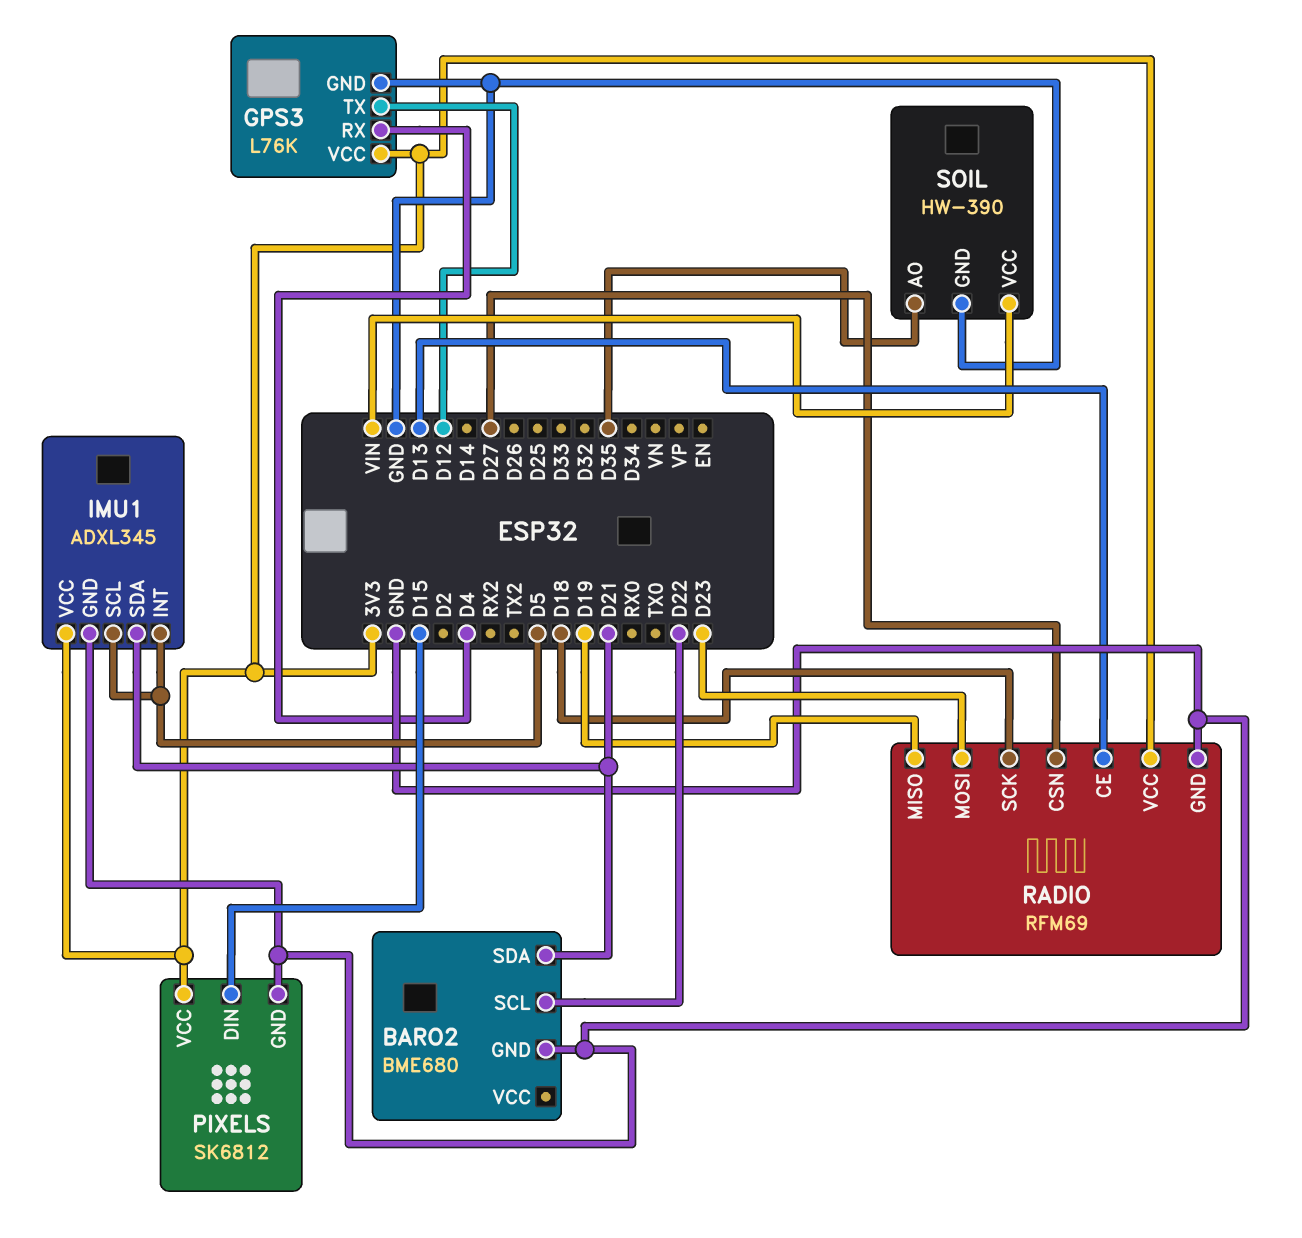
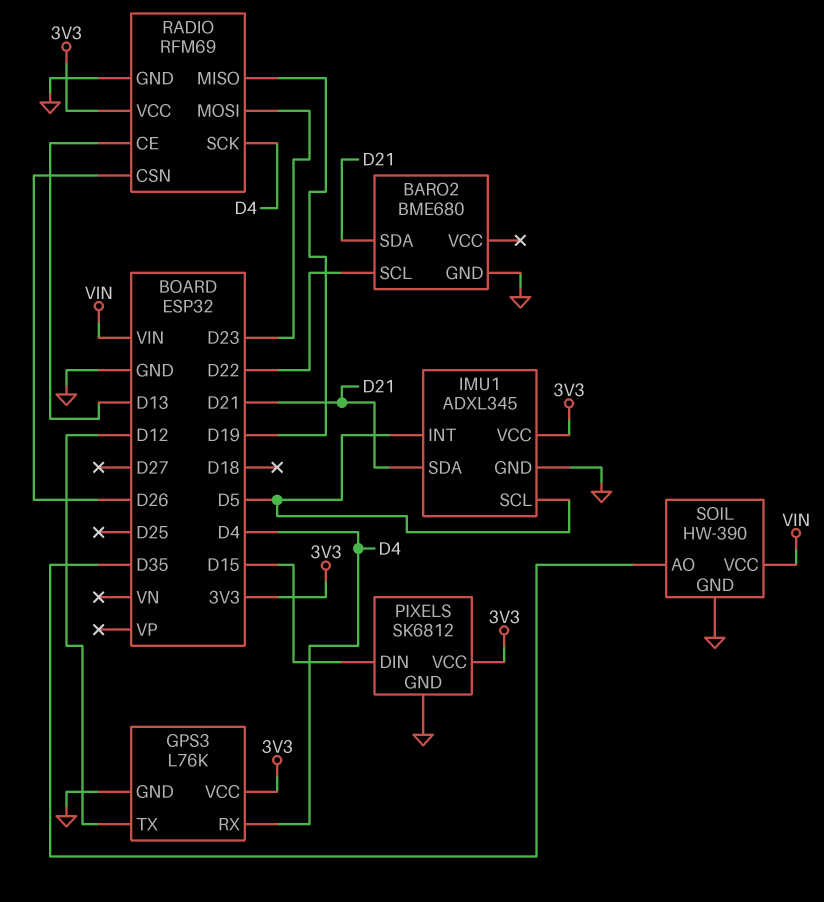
RADIO pin CSN: D27 -> D26
RADIO pin SCK: D18 -> D4

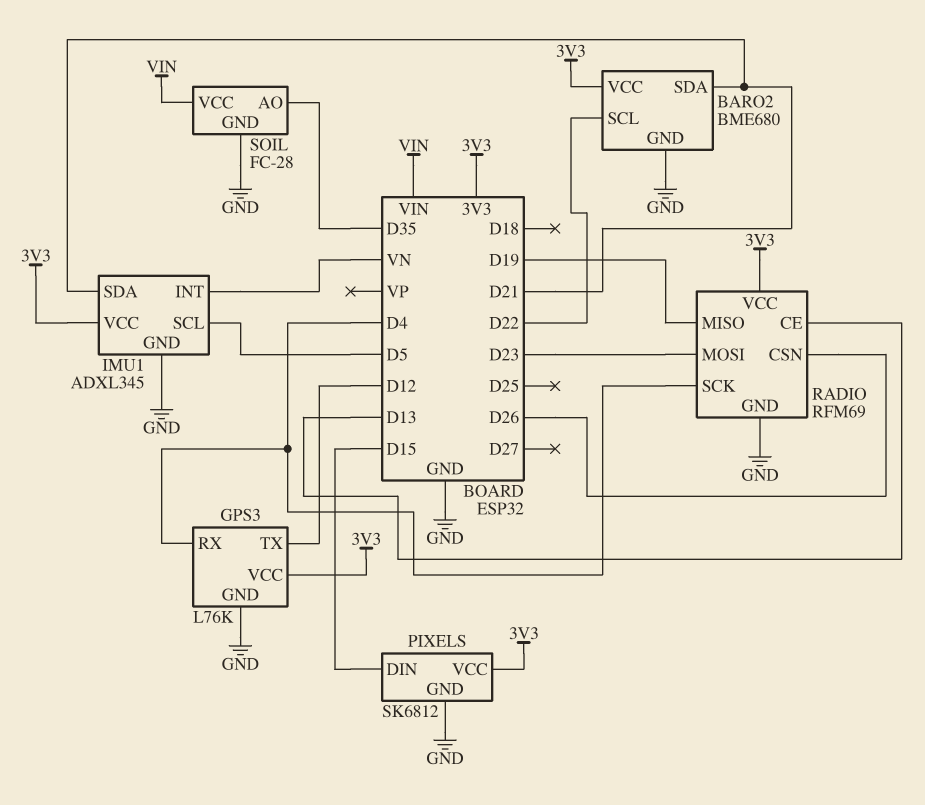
BARO2 pin VCC: none -> 3V3
IMU1 pin INT: D5 -> VN
SOIL: HW-390 -> FC-28

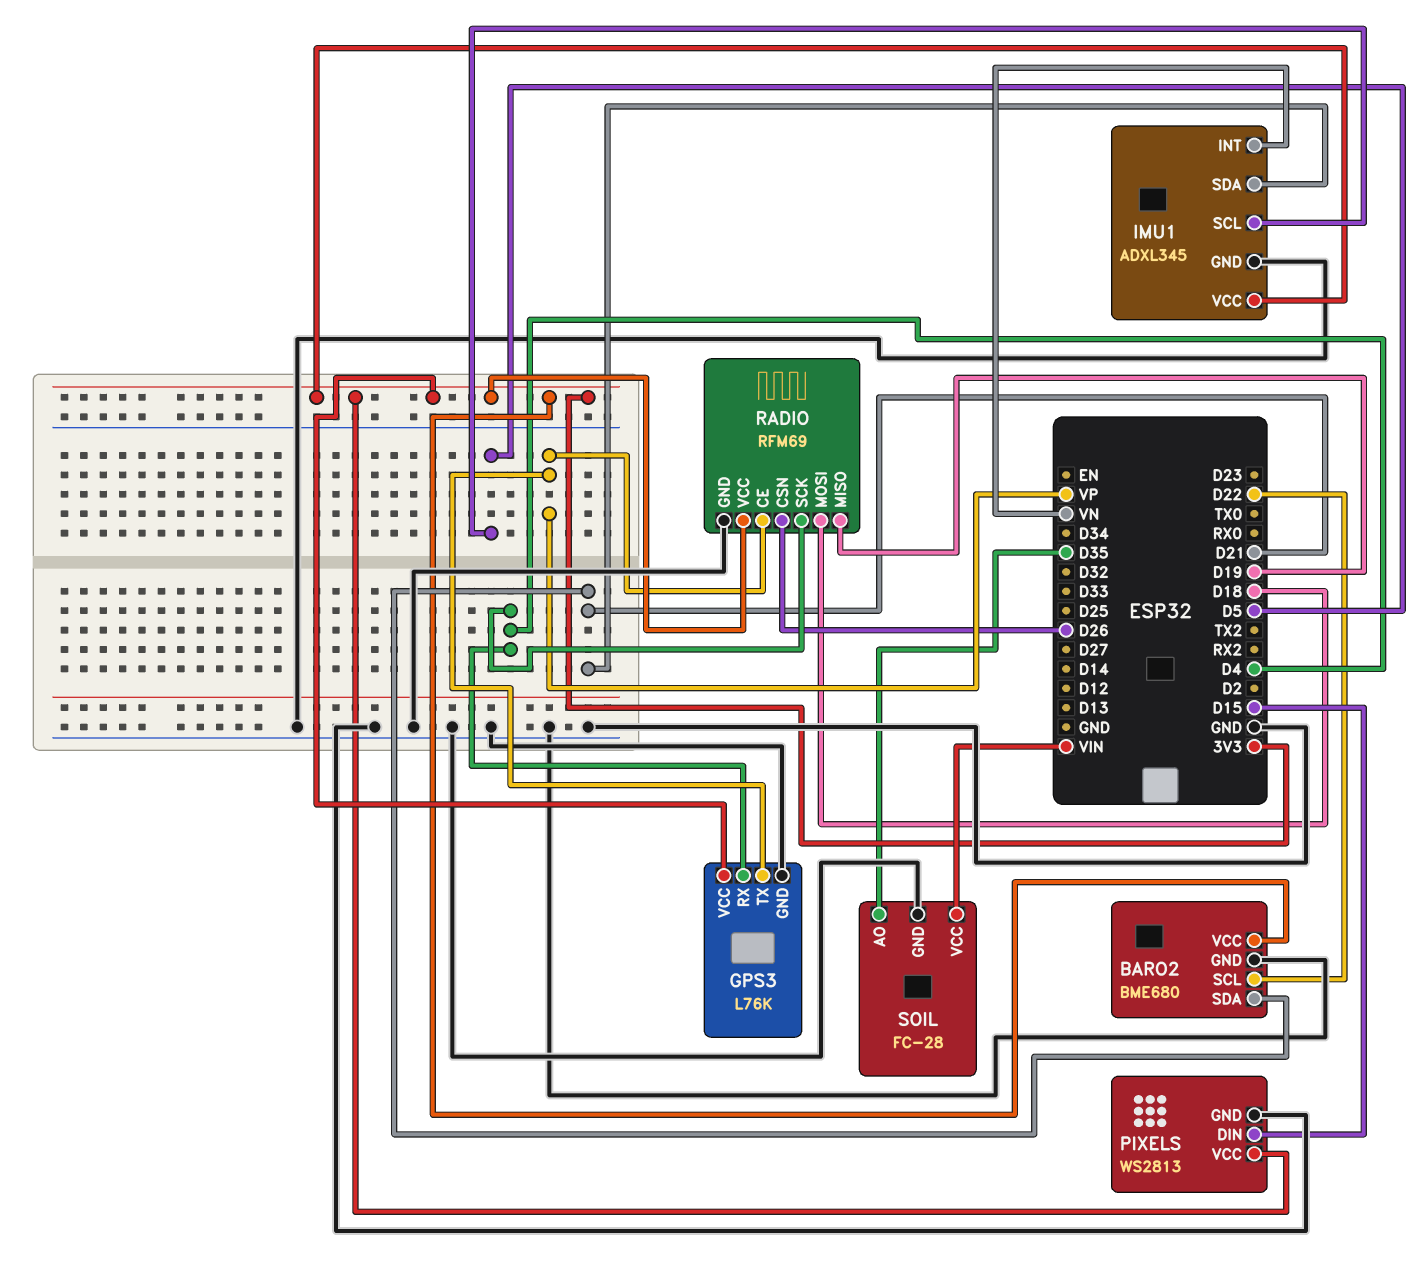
GPS3 pin TX: D12 -> VP
PIXELS: SK6812 -> WS2813
RADIO pin CE: D13 -> VP
RADIO pin MOSI: D23 -> D18

